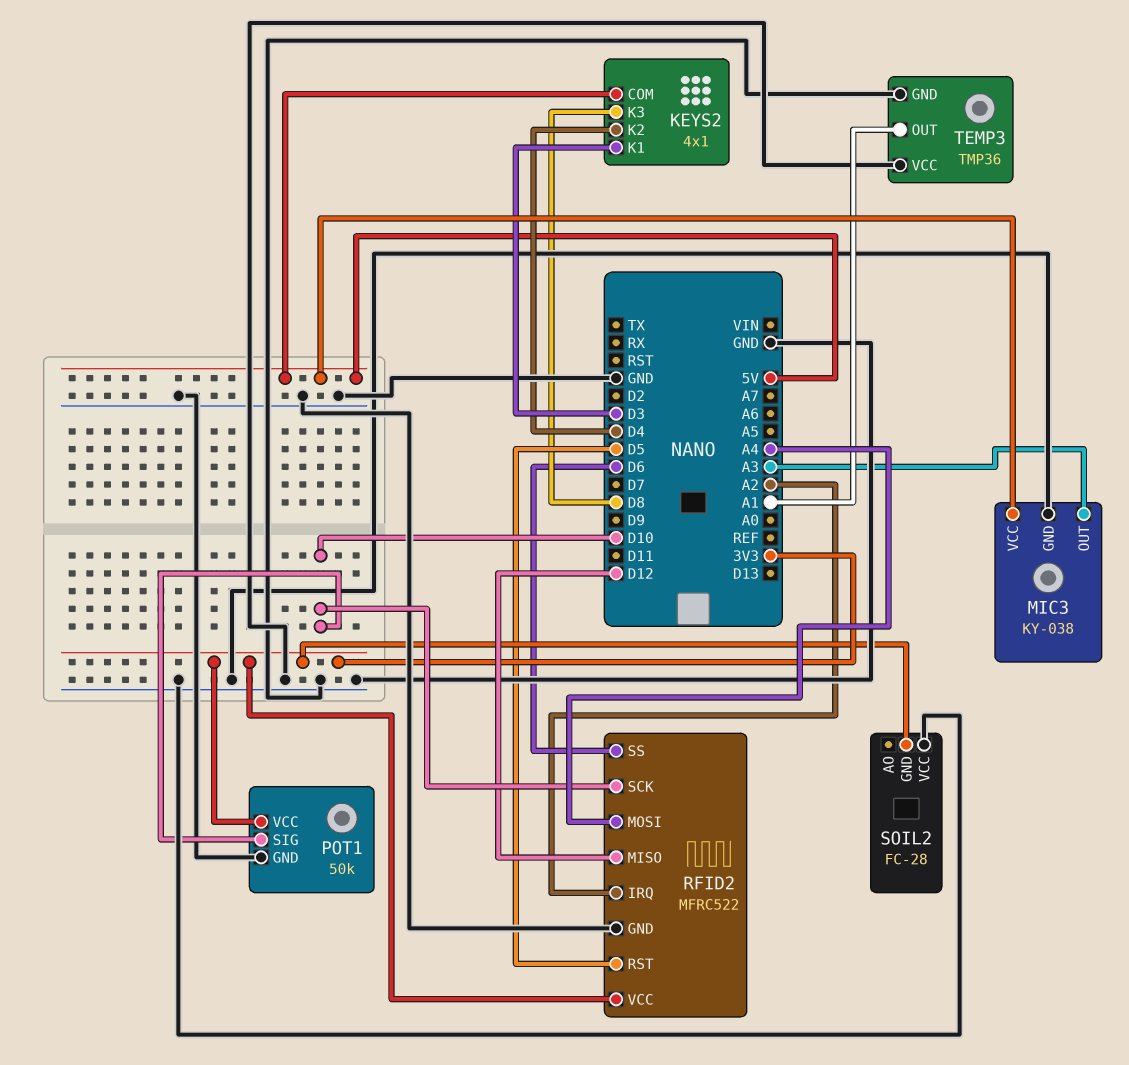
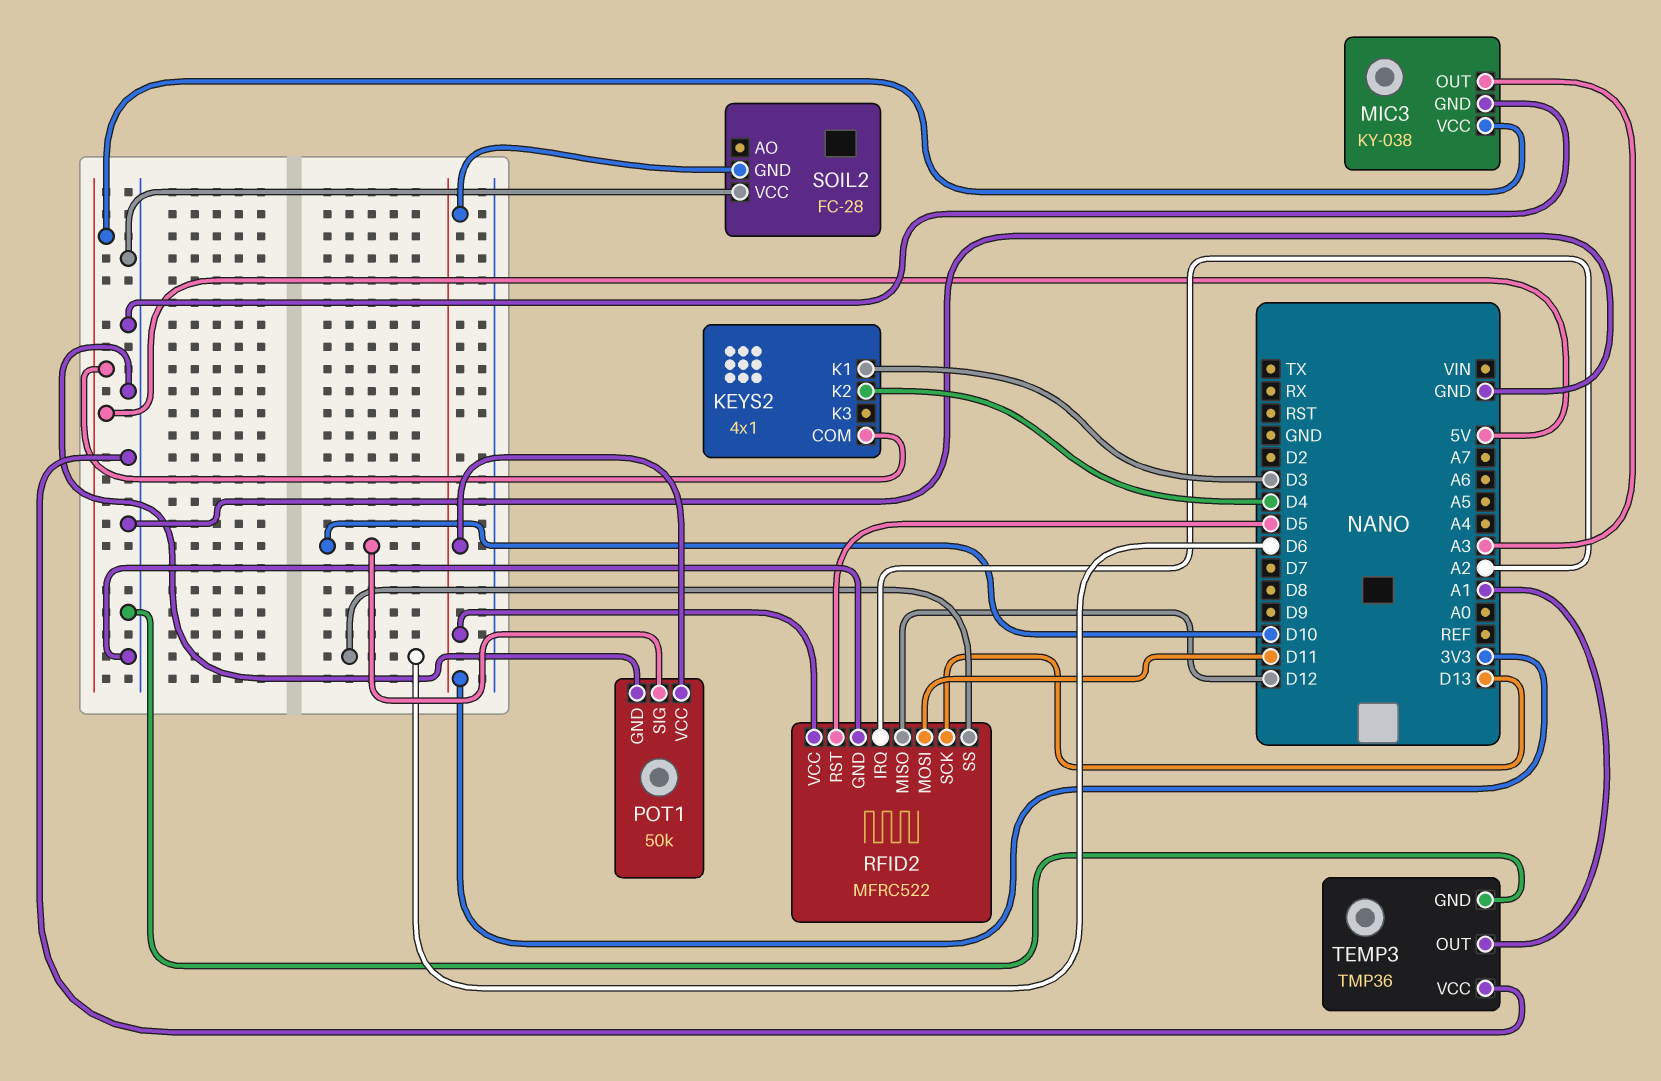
KEYS2 pin K3: D8 -> none
RFID2 pin MOSI: A4 -> D11
RFID2 pin SCK: D10 -> D13

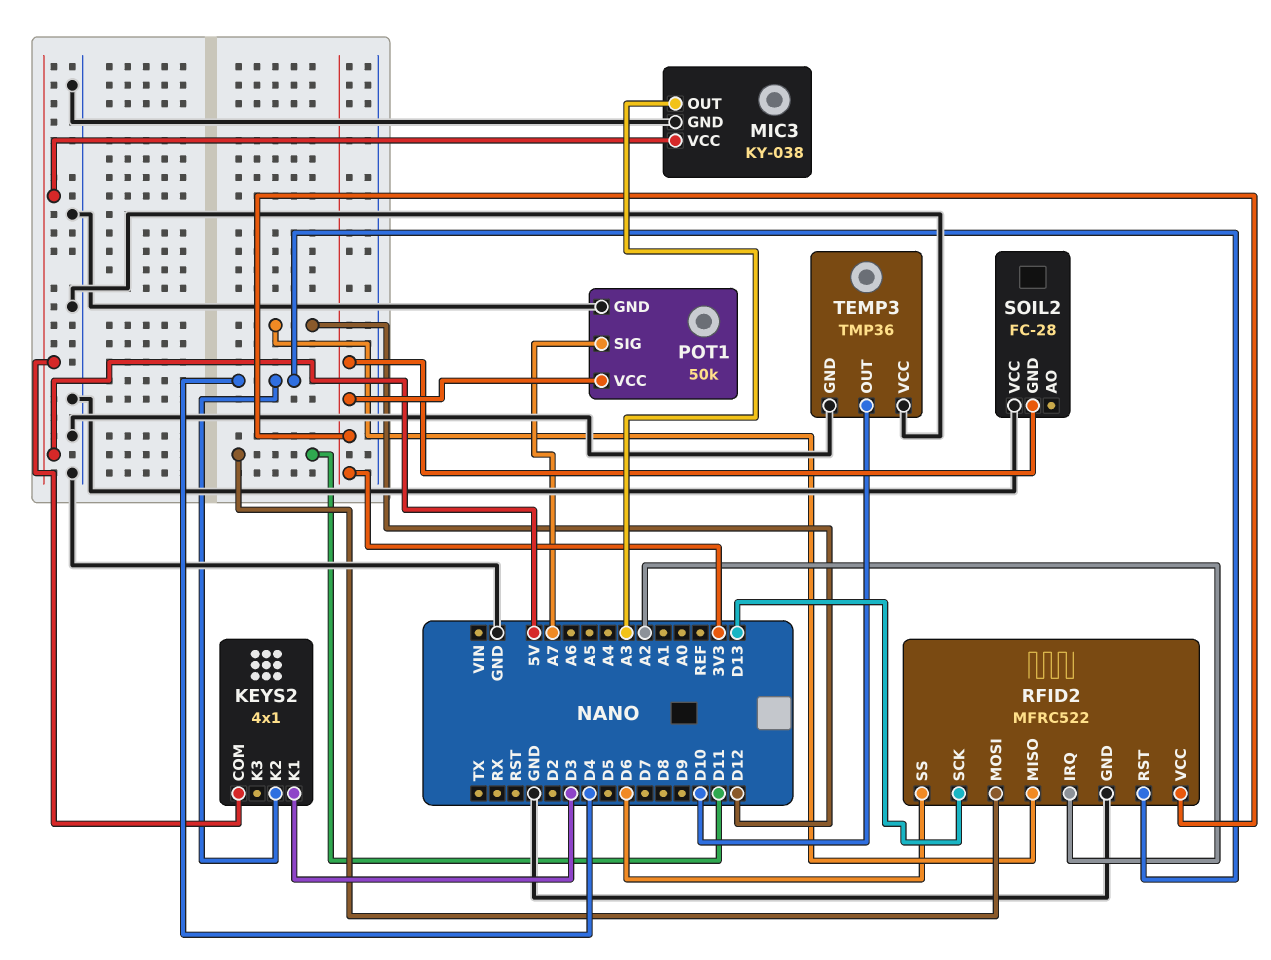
POT1 pin SIG: D10 -> A7
RFID2 pin RST: D5 -> D4
TEMP3 pin OUT: A1 -> D10

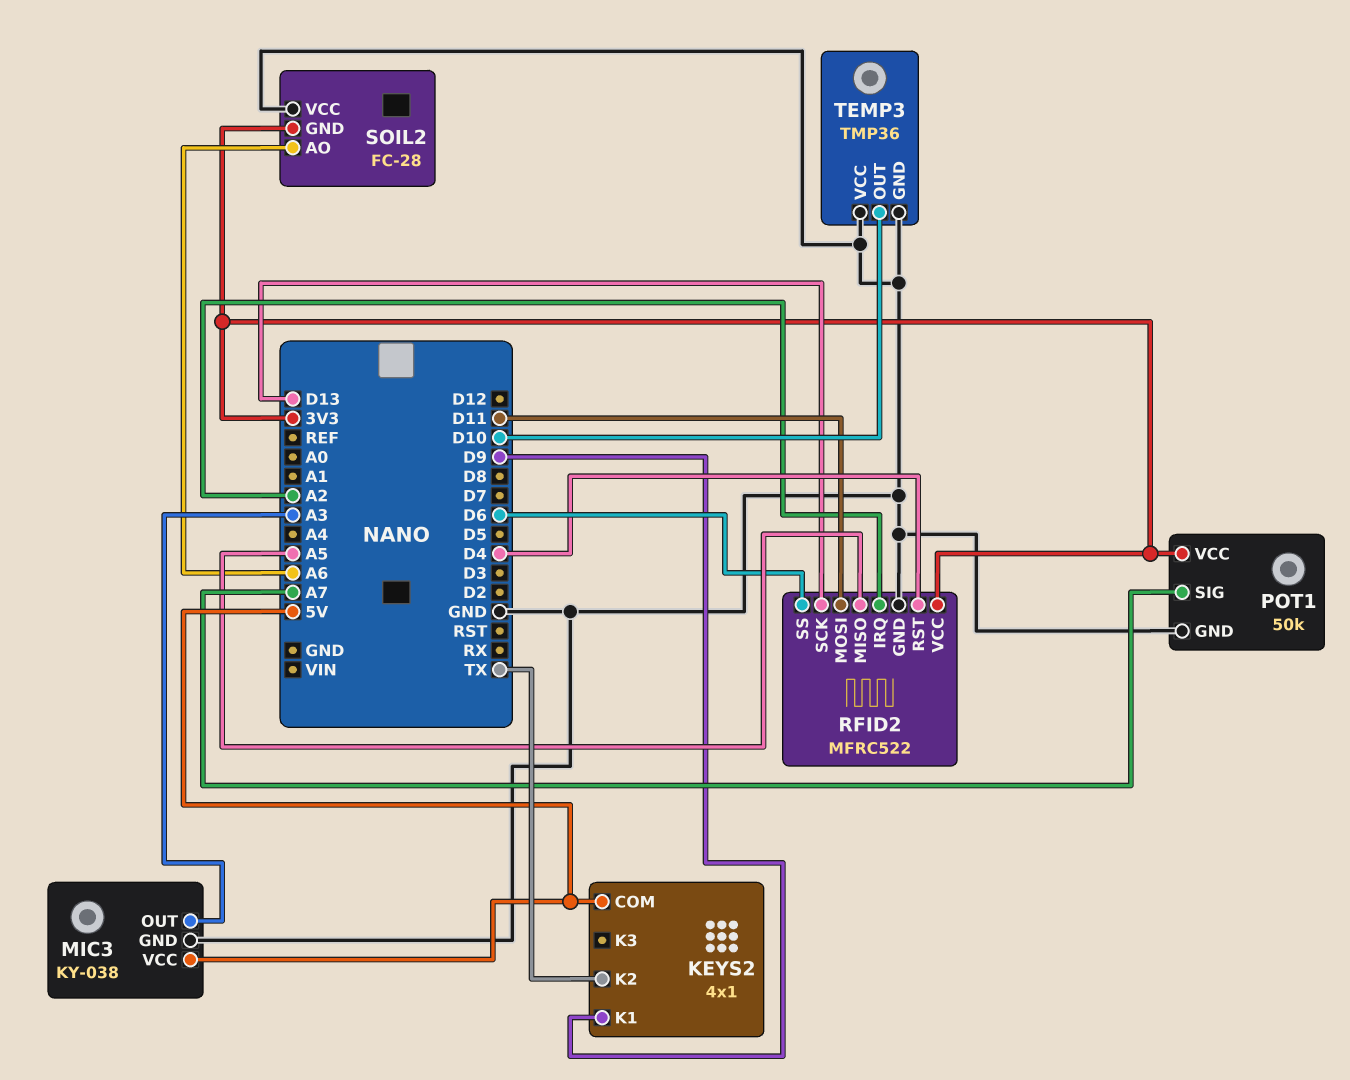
KEYS2 pin K1: D3 -> D9
KEYS2 pin K2: D4 -> TX
RFID2 pin MISO: D12 -> A5
SOIL2 pin AO: none -> A6

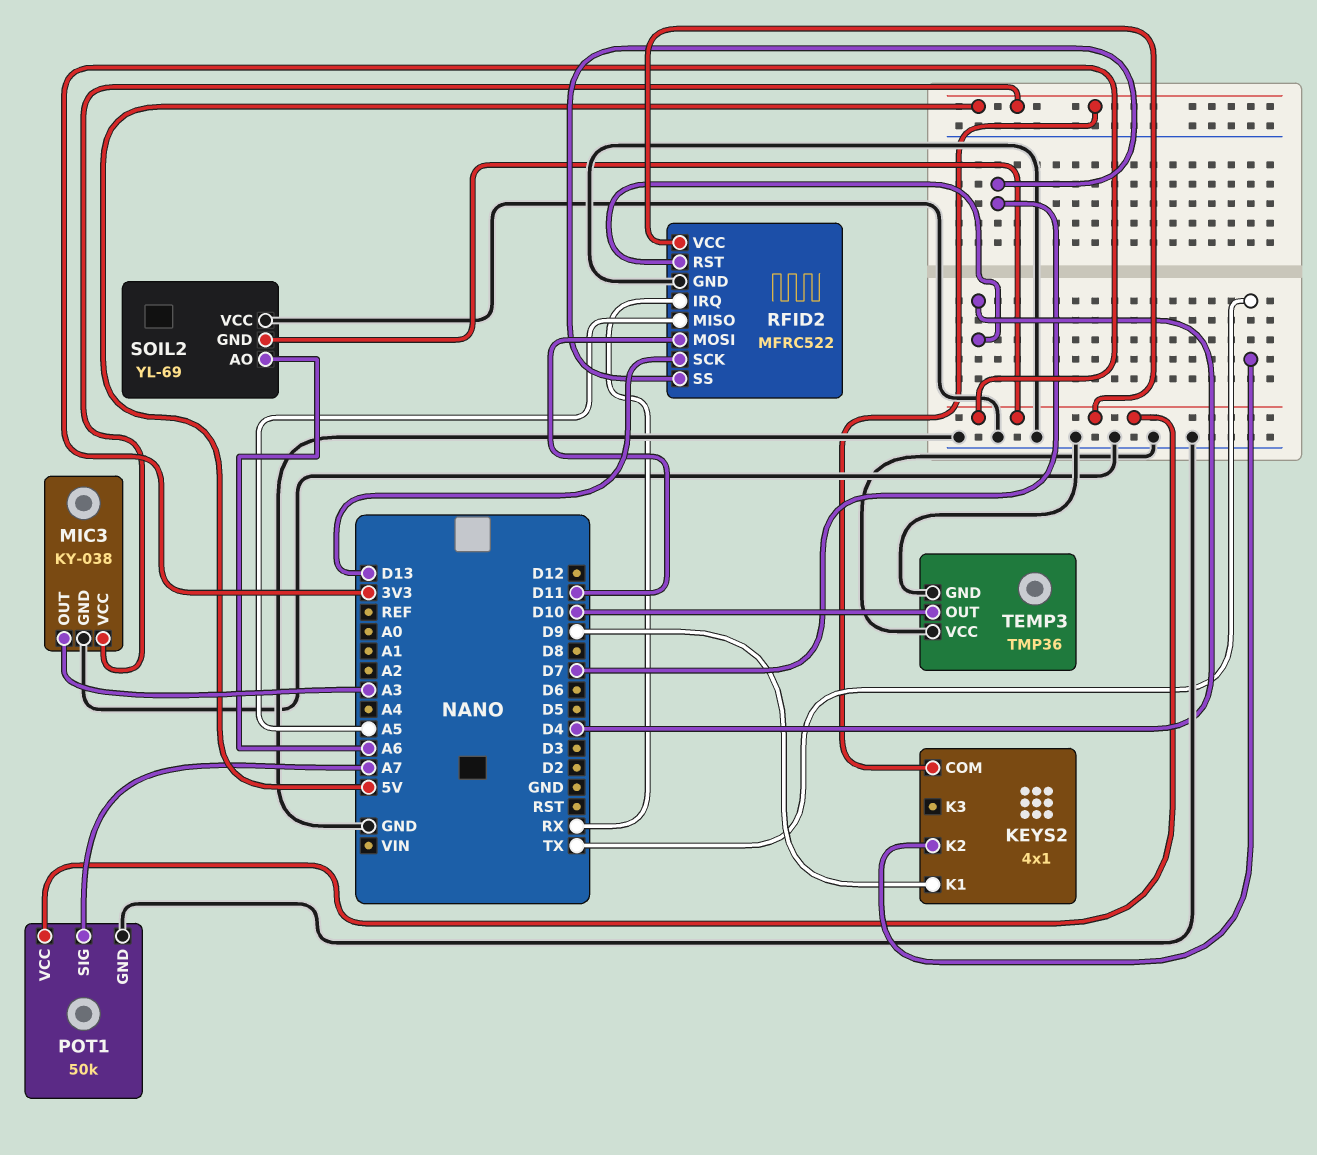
RFID2 pin IRQ: A2 -> RX
RFID2 pin SS: D6 -> D7
SOIL2: FC-28 -> YL-69

